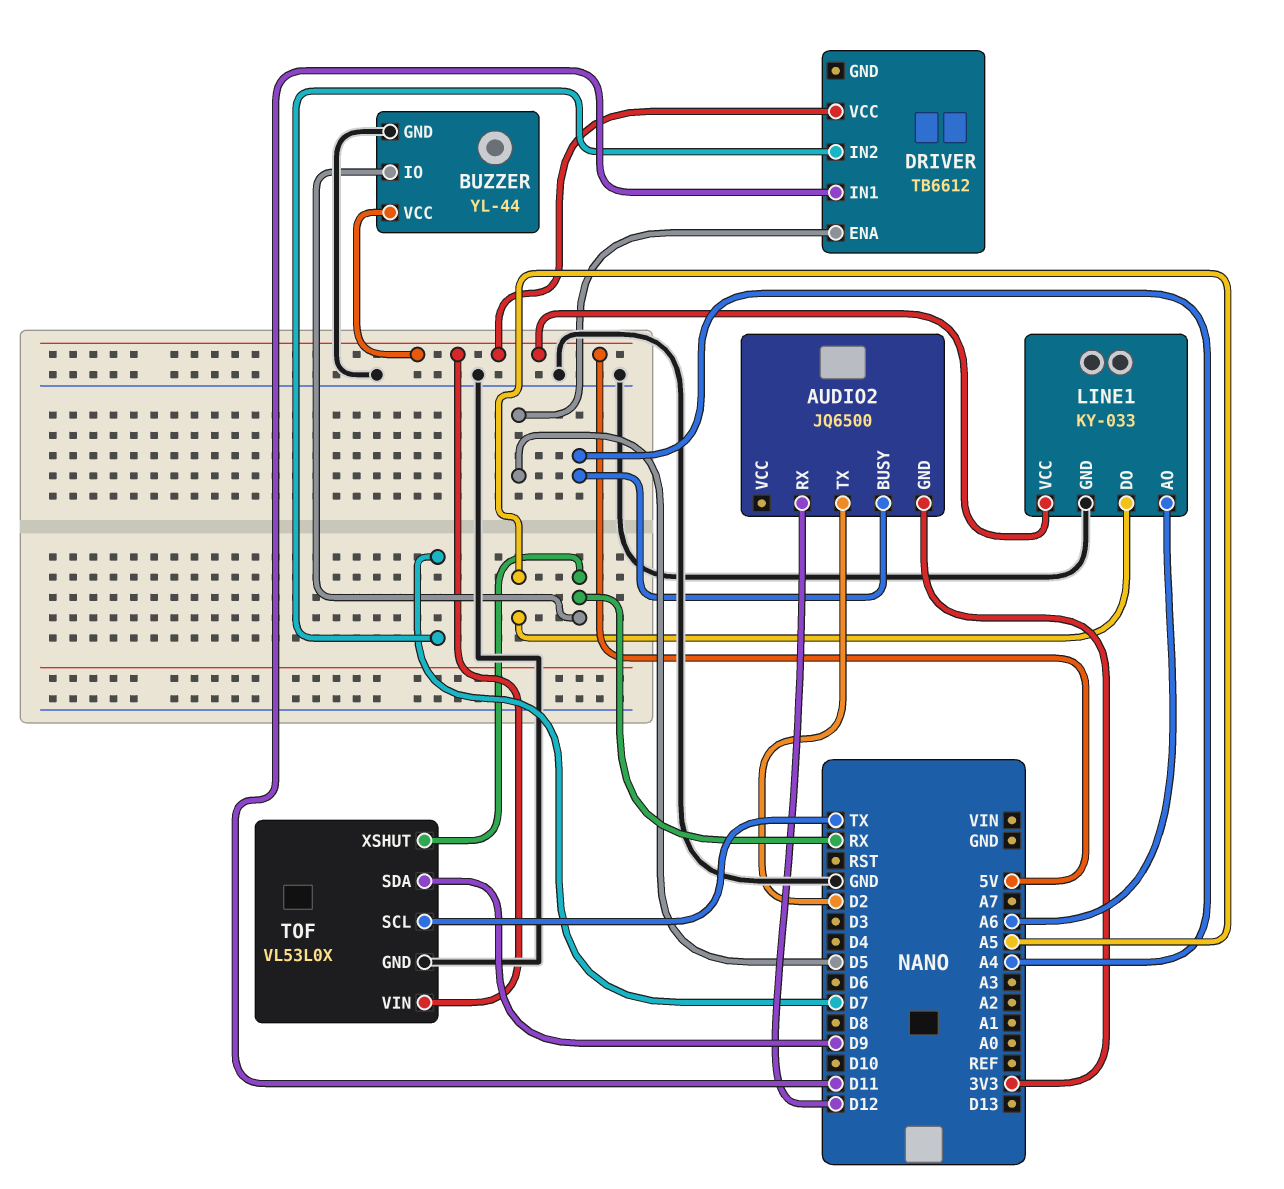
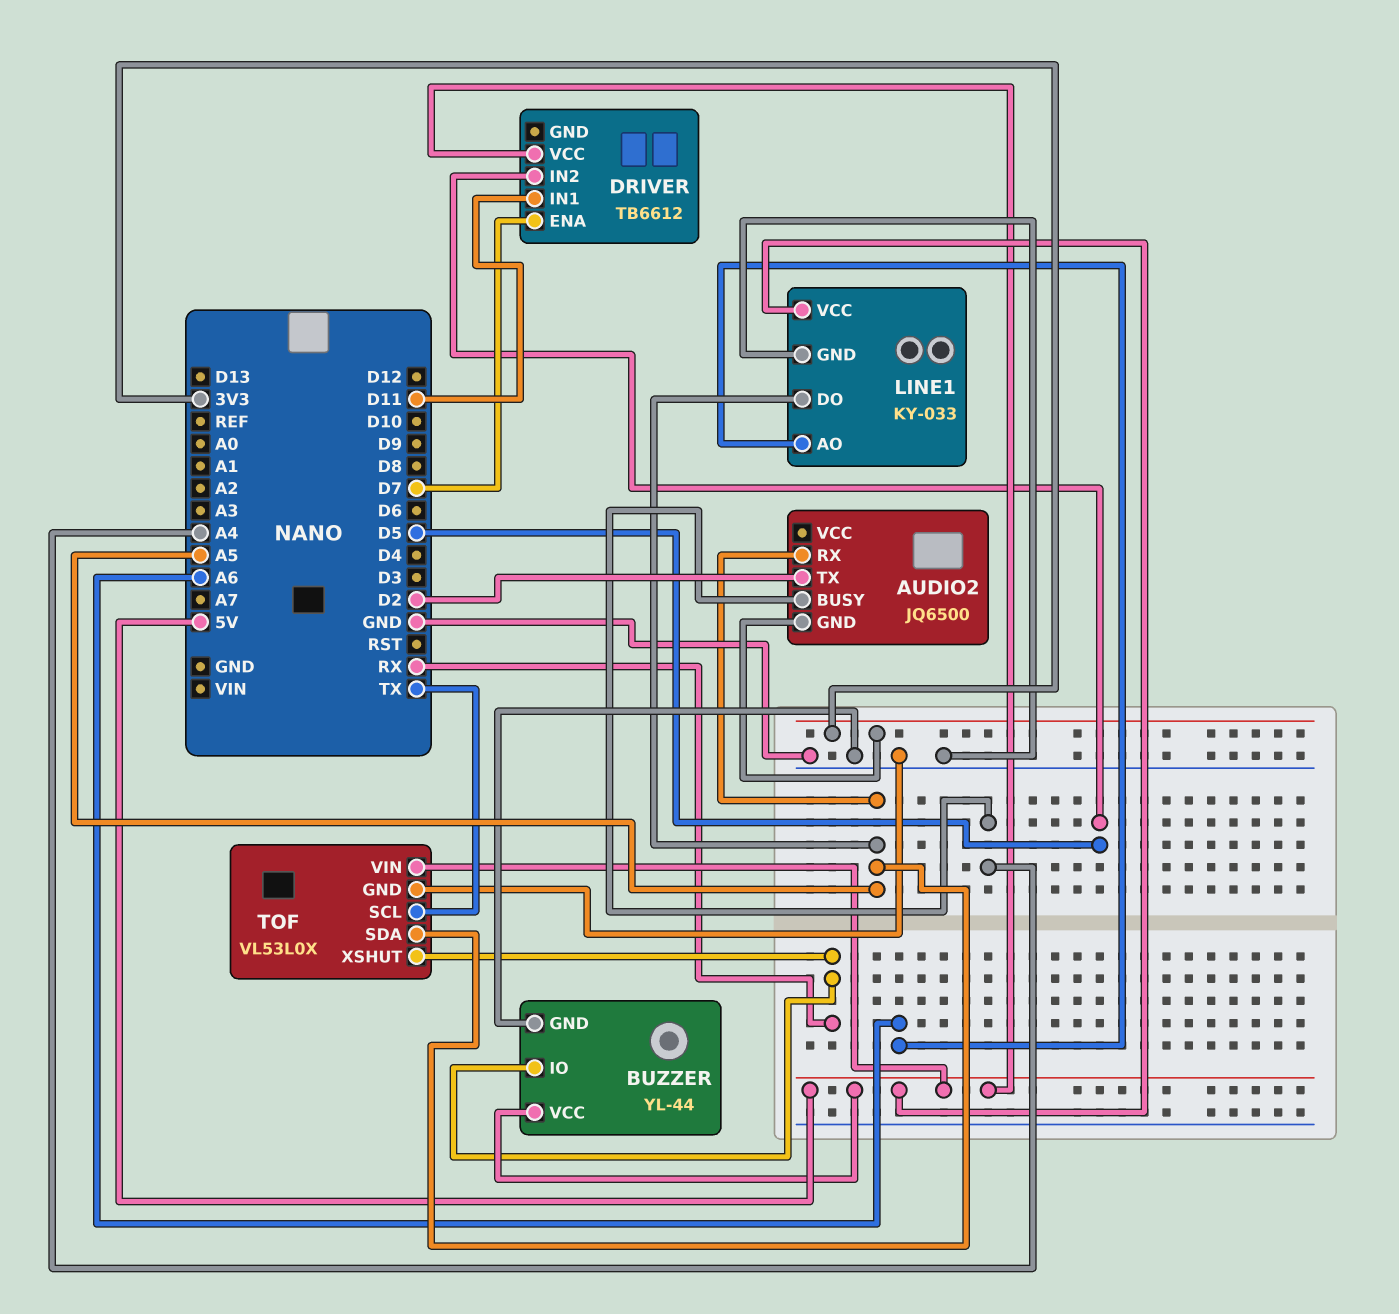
AUDIO2 pin RX: D12 -> A5
DRIVER pin ENA: D5 -> D7
DRIVER pin IN2: D7 -> D5
TOF pin SDA: D9 -> A5

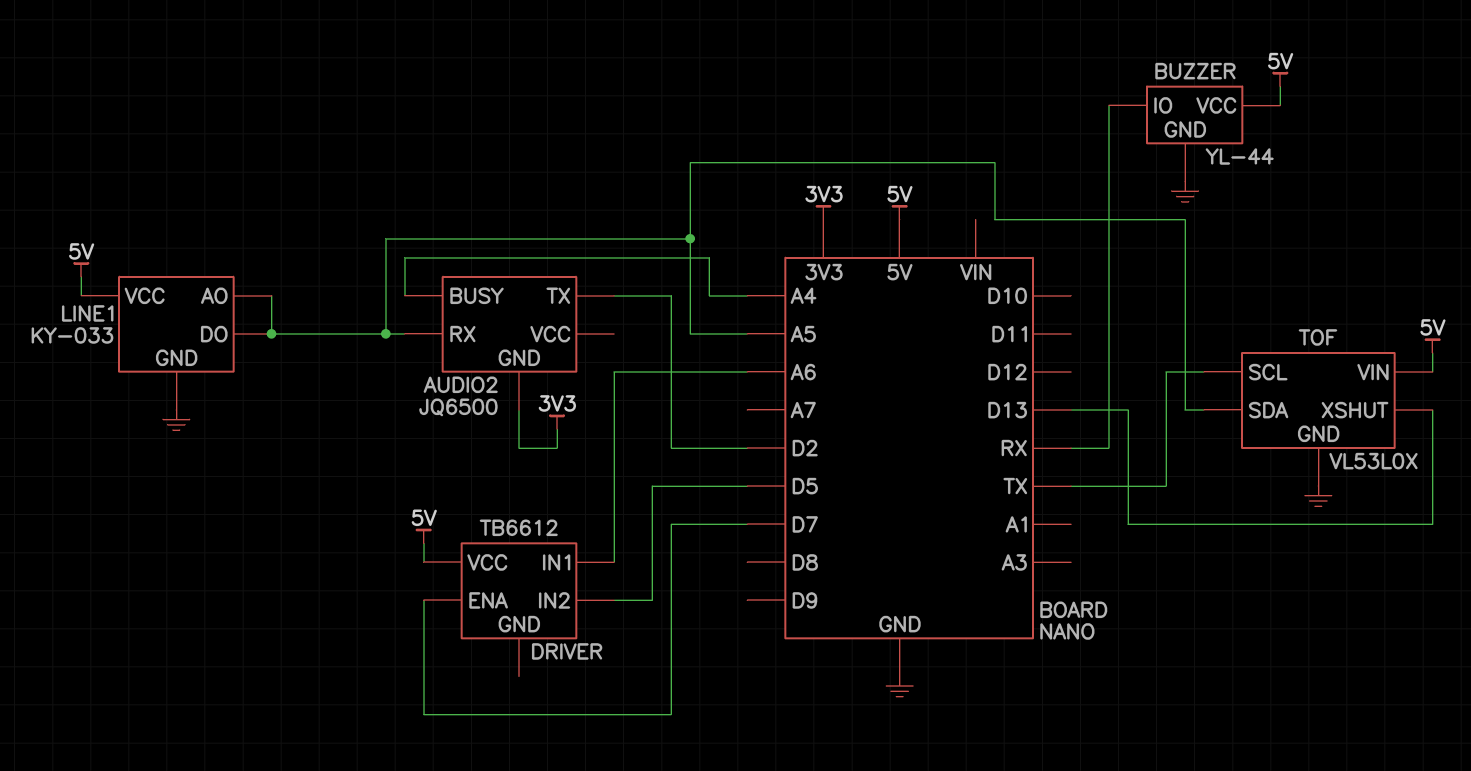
DRIVER pin IN1: D11 -> A6
LINE1 pin AO: A6 -> A5
TOF pin XSHUT: RX -> D13

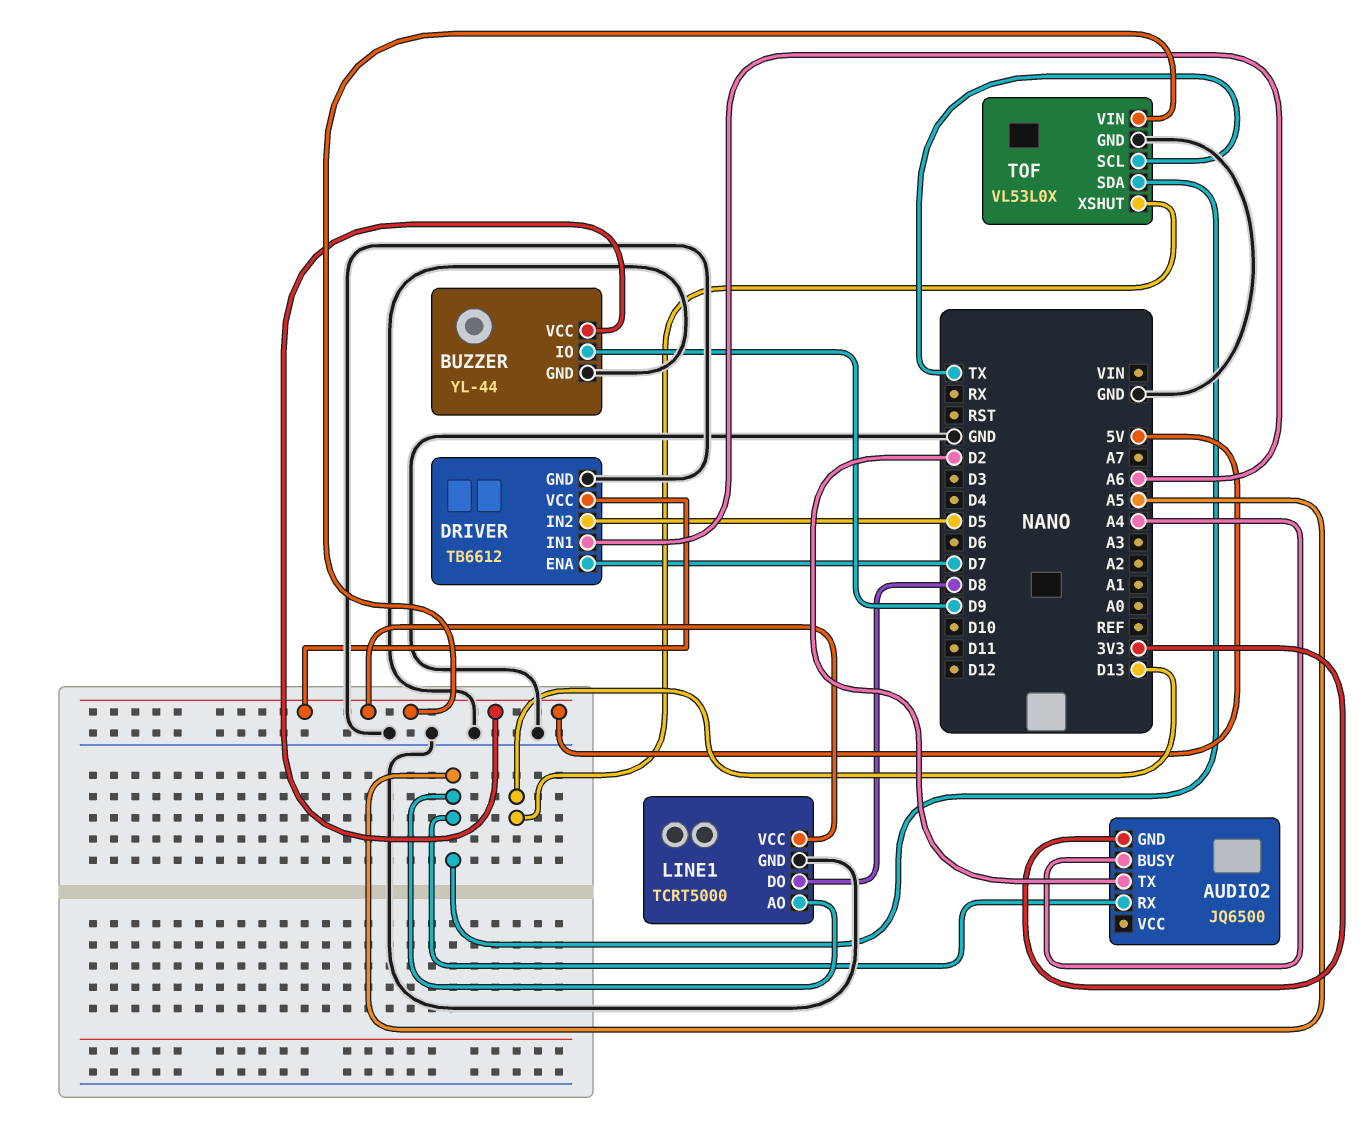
BUZZER pin IO: RX -> D9
DRIVER pin GND: none -> GND
LINE1: KY-033 -> TCRT5000
LINE1 pin DO: A5 -> D8

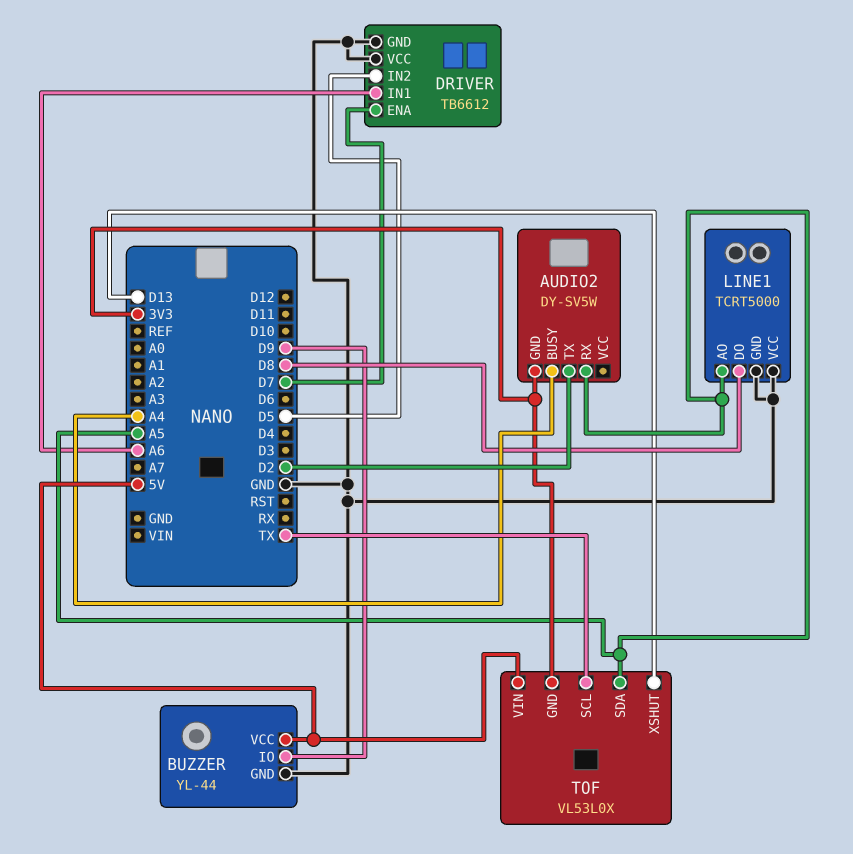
AUDIO2: JQ6500 -> DY-SV5W
DRIVER pin VCC: 5V -> GND
LINE1 pin VCC: 5V -> GND
TOF pin GND: GND -> 3V3

